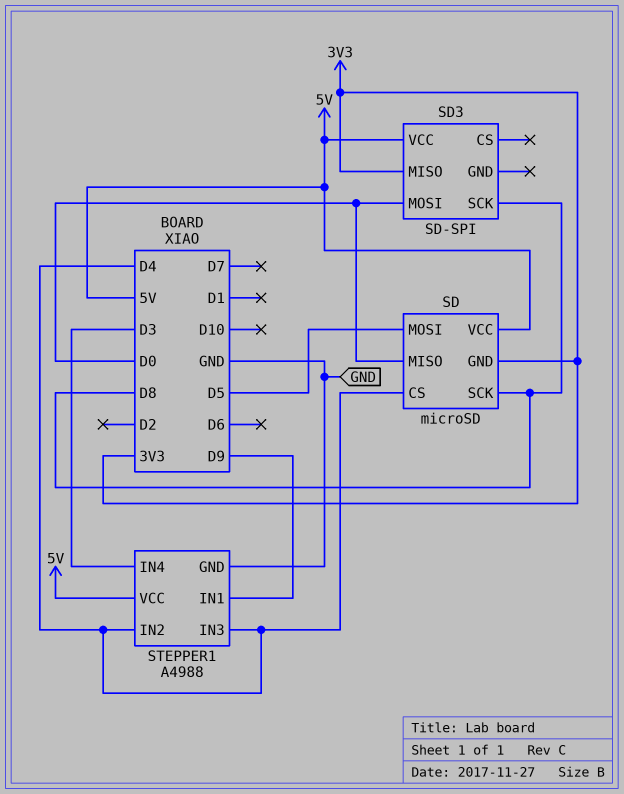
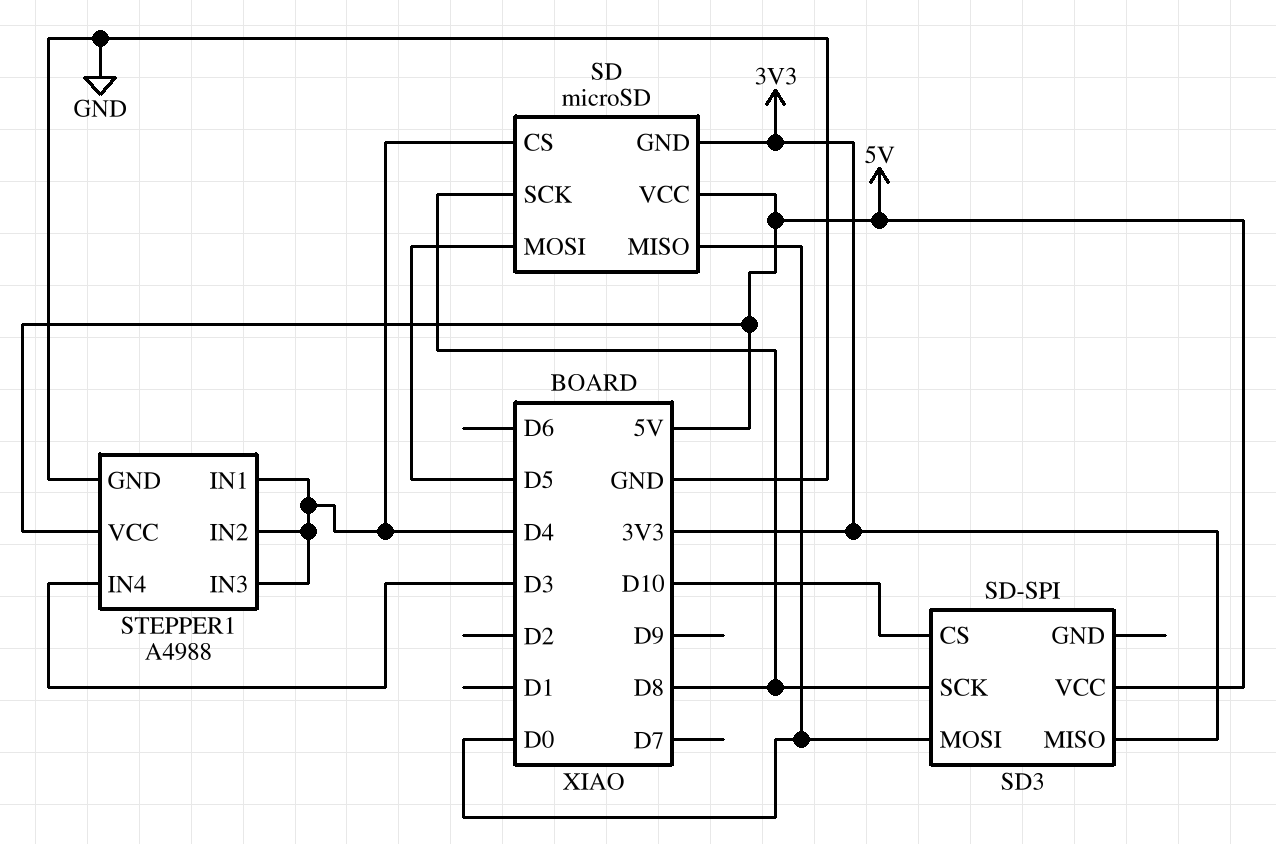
SD3 pin CS: none -> D10
STEPPER1 pin IN1: D9 -> D4

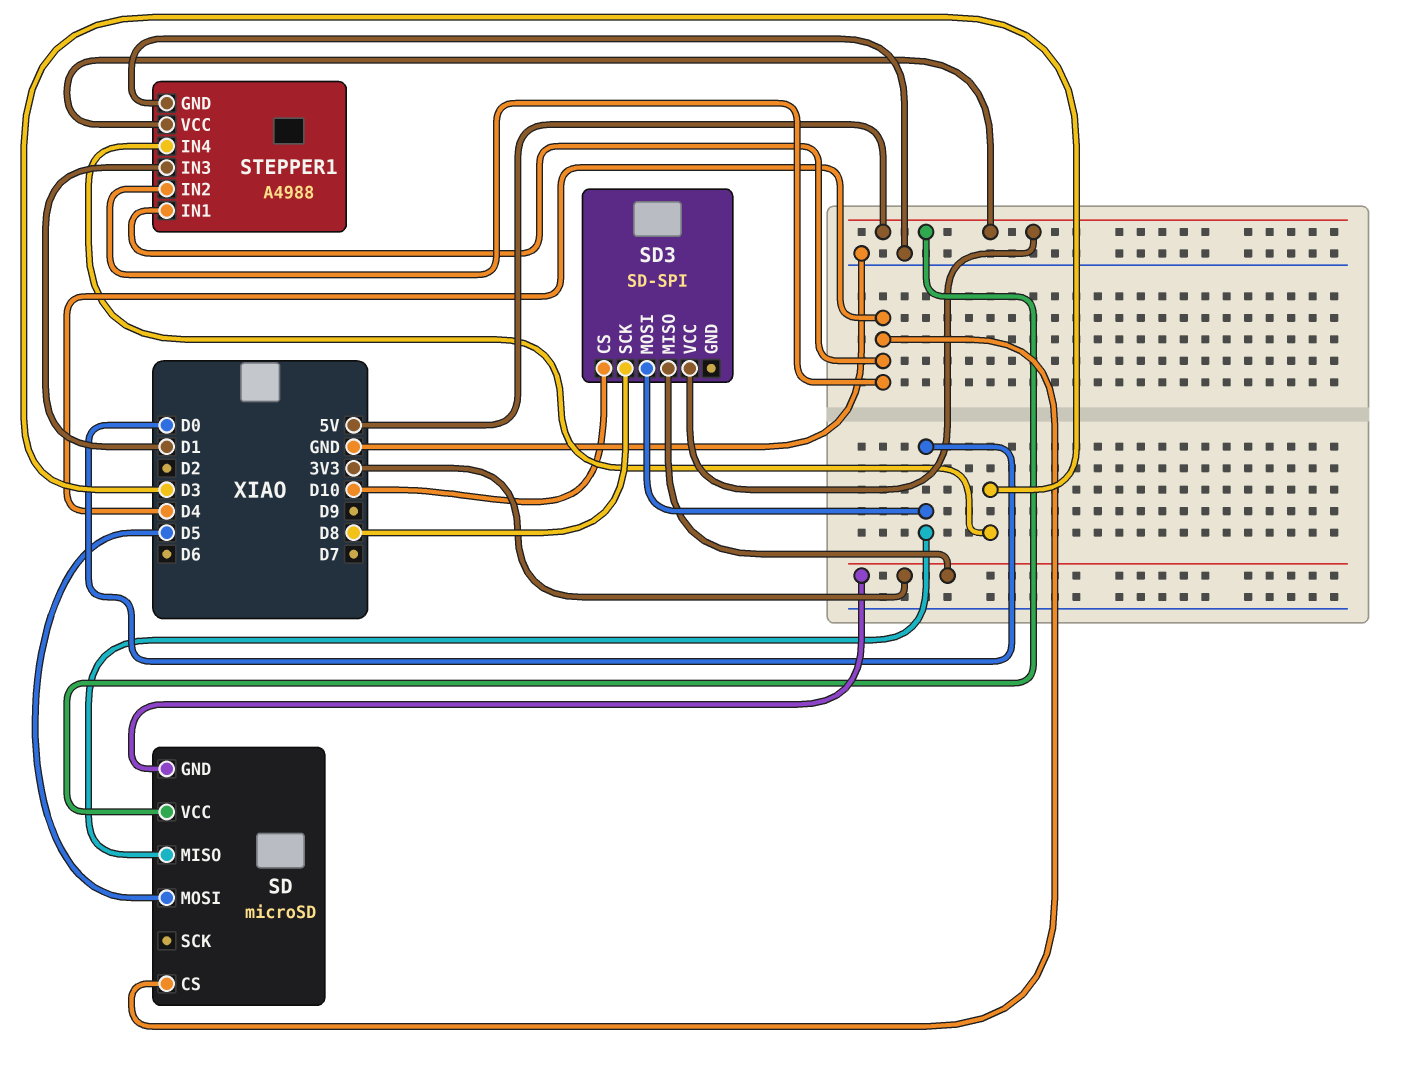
SD pin SCK: D8 -> none
STEPPER1 pin IN3: D4 -> D1

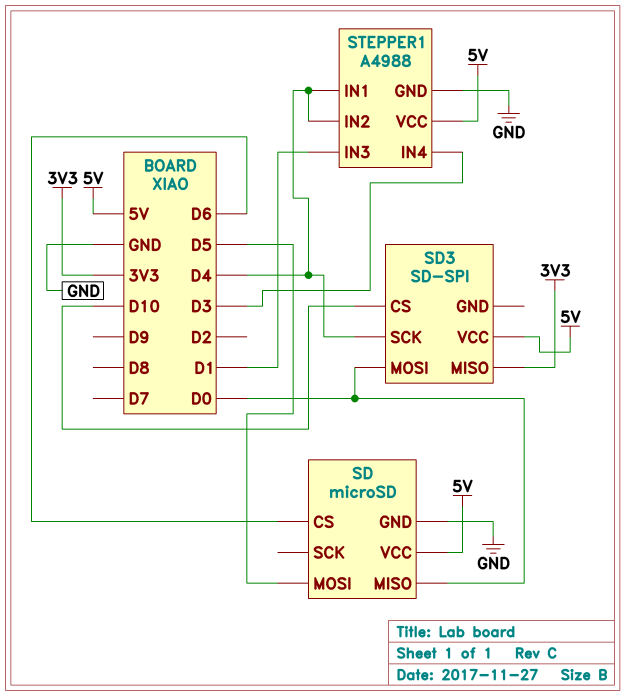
SD pin CS: D4 -> D6
SD pin GND: 3V3 -> GND
SD3 pin SCK: D8 -> D4

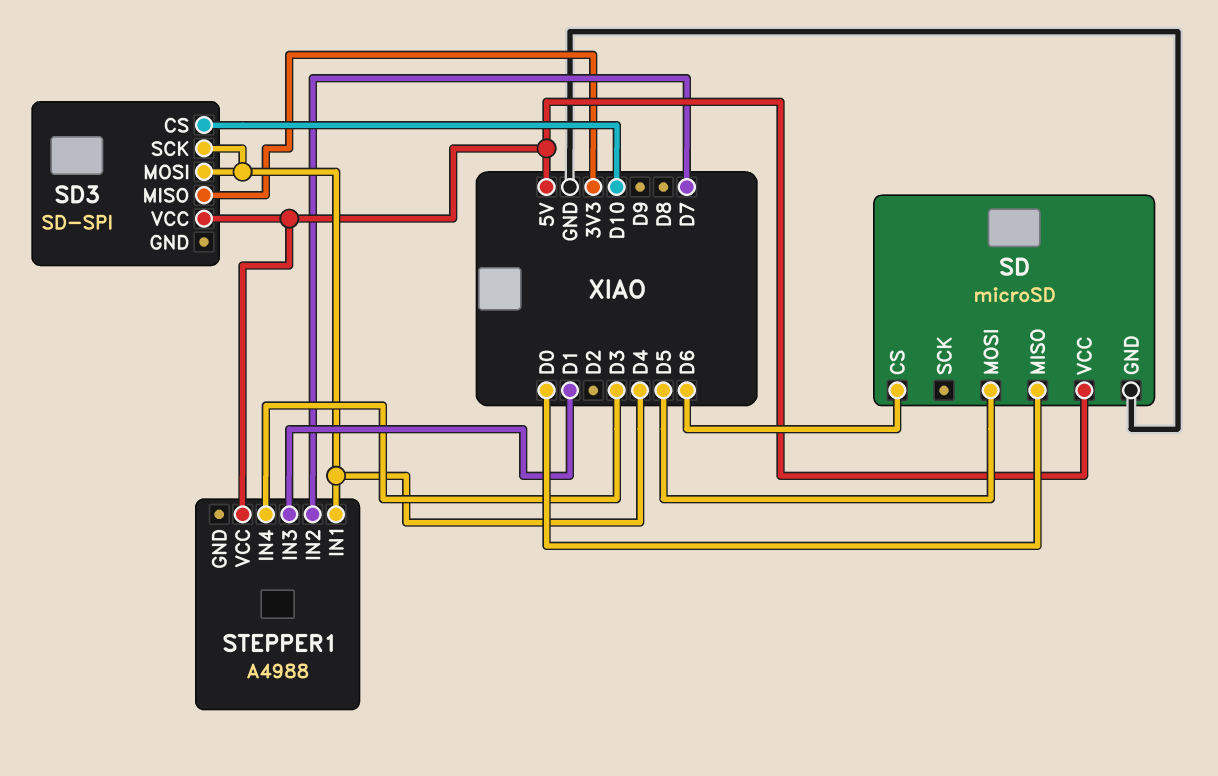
SD3 pin MOSI: D0 -> D4
STEPPER1 pin GND: GND -> none
STEPPER1 pin IN2: D4 -> D7

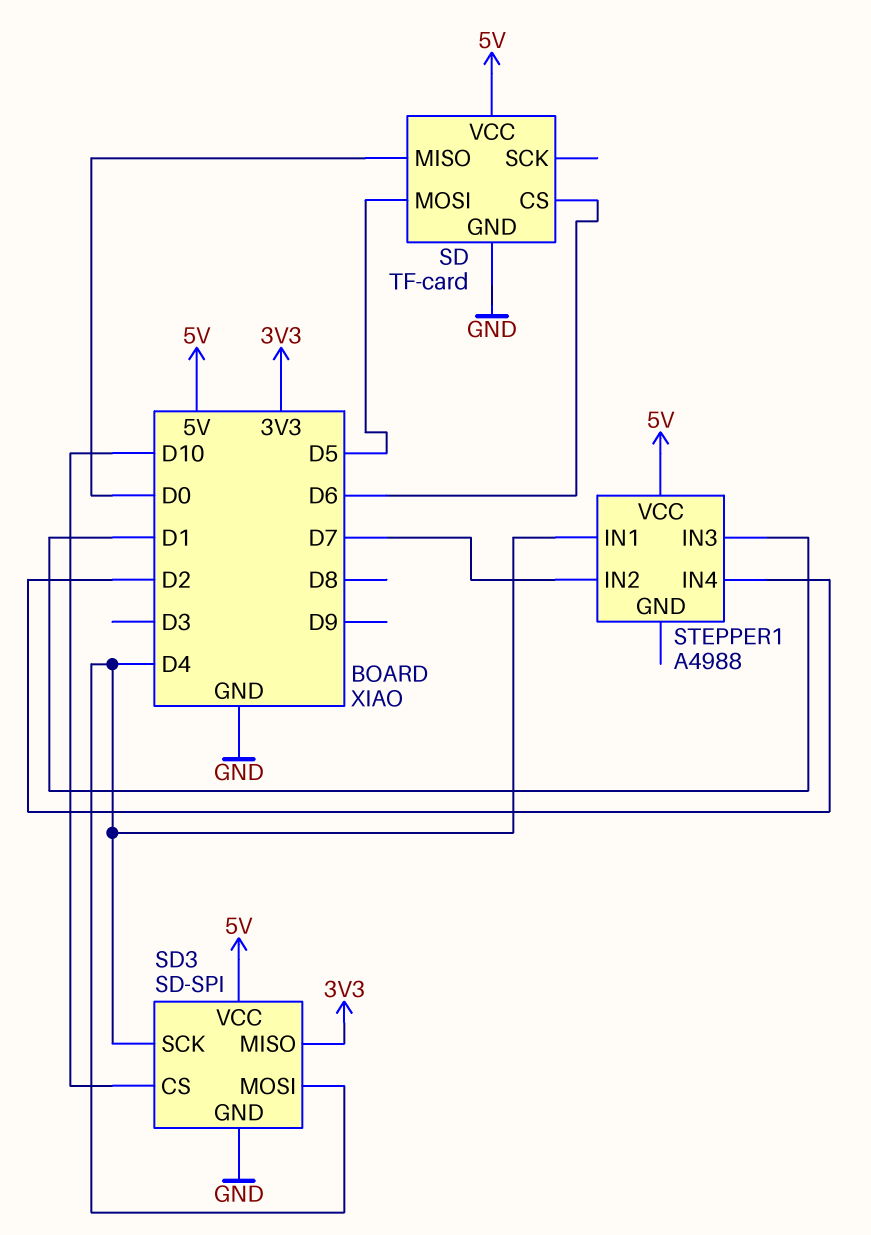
SD: microSD -> TF-card
SD3 pin GND: none -> GND
STEPPER1 pin IN4: D3 -> D2

